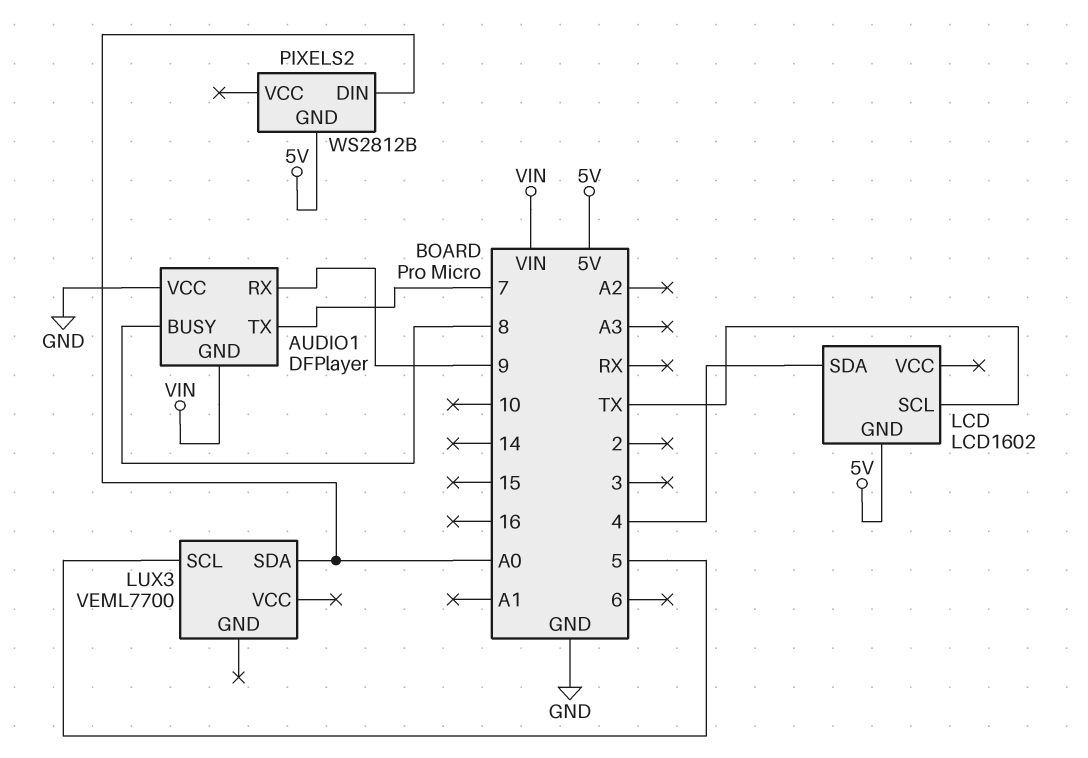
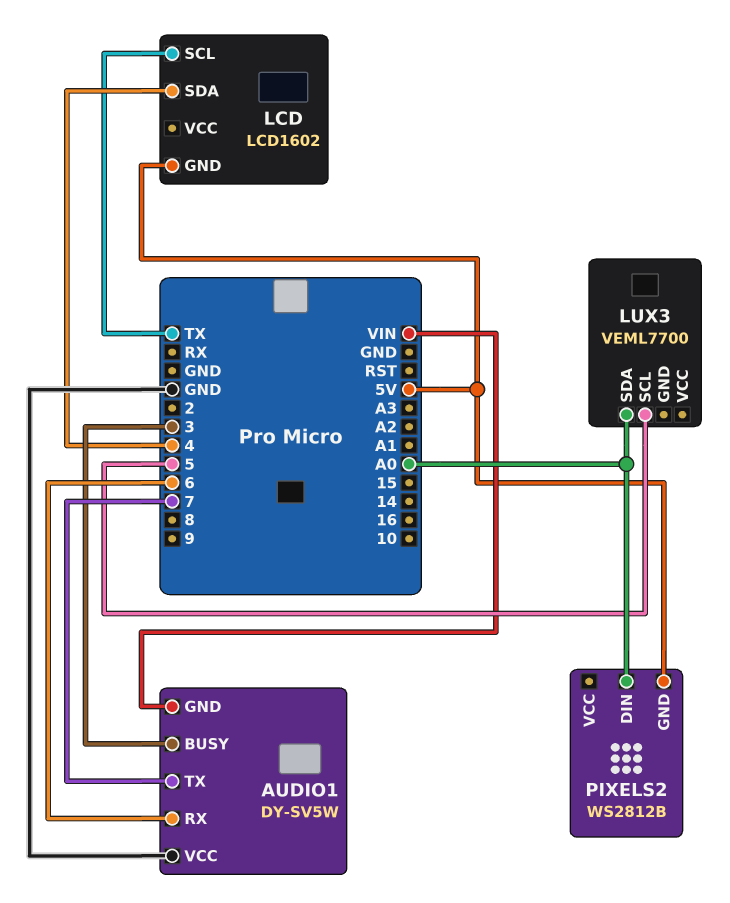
AUDIO1: DFPlayer -> DY-SV5W
AUDIO1 pin BUSY: 8 -> 3
AUDIO1 pin RX: 9 -> 6

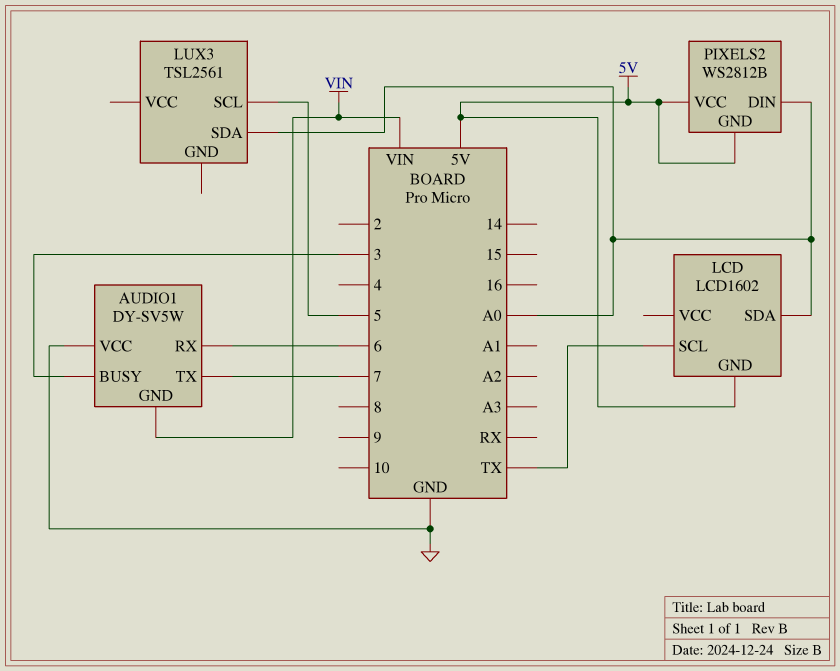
LCD pin SDA: 4 -> A0
LUX3: VEML7700 -> TSL2561
PIXELS2 pin VCC: none -> 5V

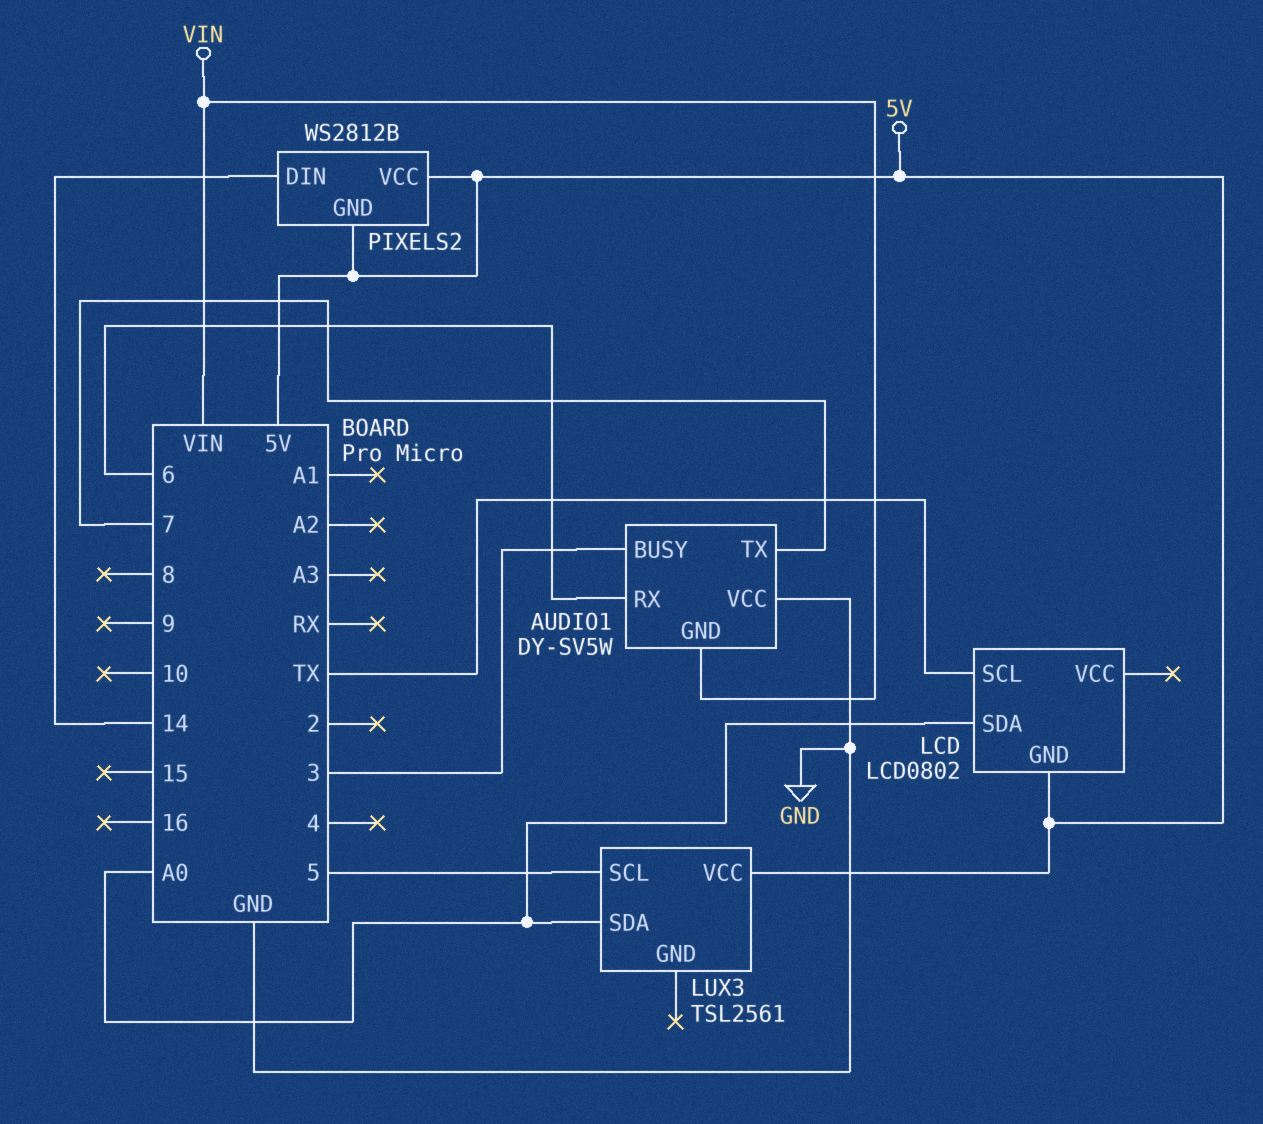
LCD: LCD1602 -> LCD0802
LUX3 pin VCC: none -> 5V
PIXELS2 pin DIN: A0 -> 14

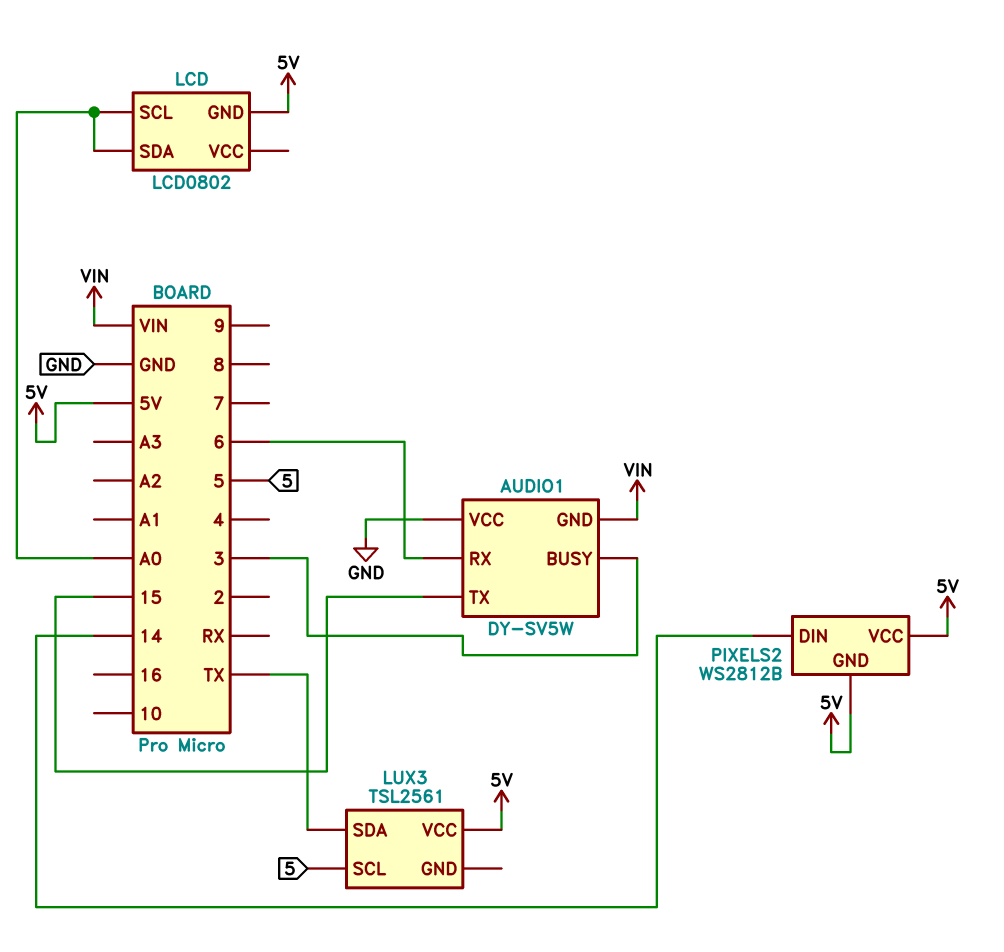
AUDIO1 pin TX: 7 -> 15
LCD pin SCL: TX -> A0
LUX3 pin SDA: A0 -> TX

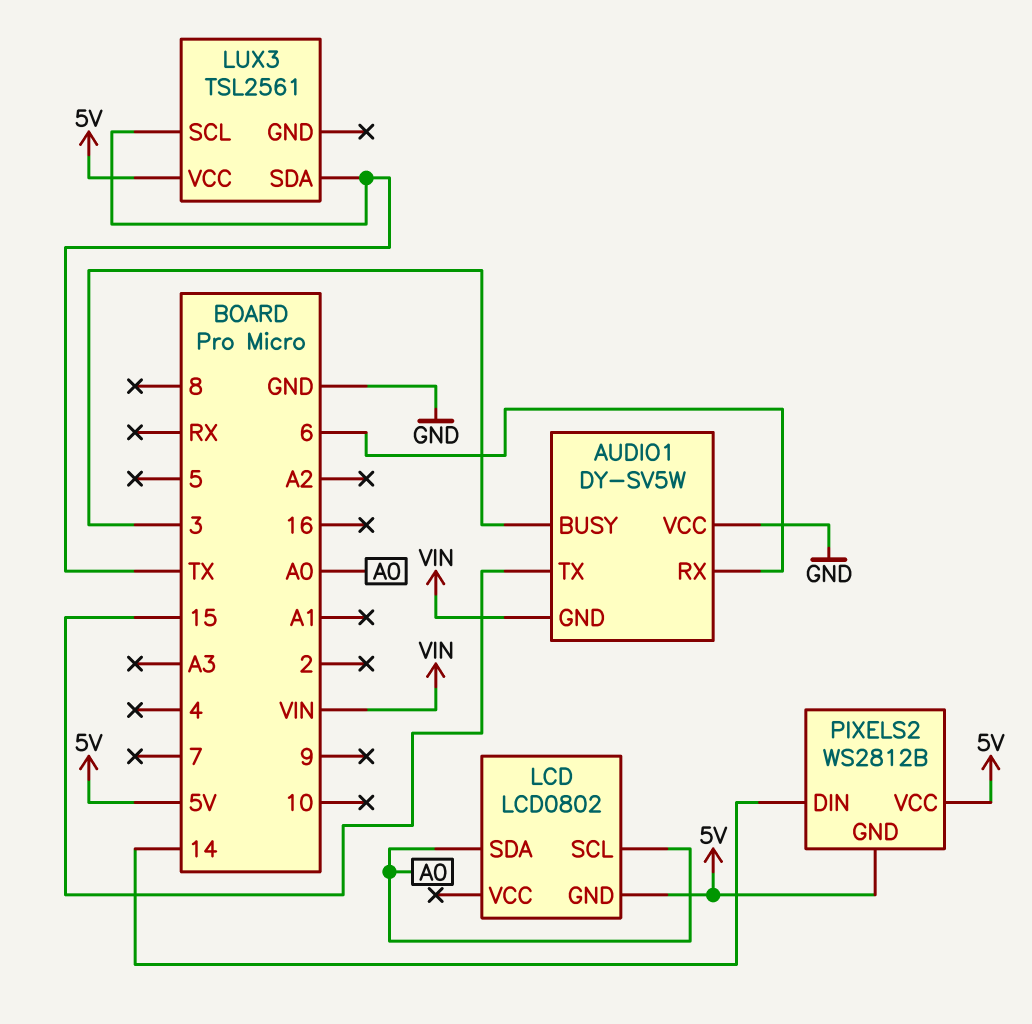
LUX3 pin SCL: 5 -> TX

